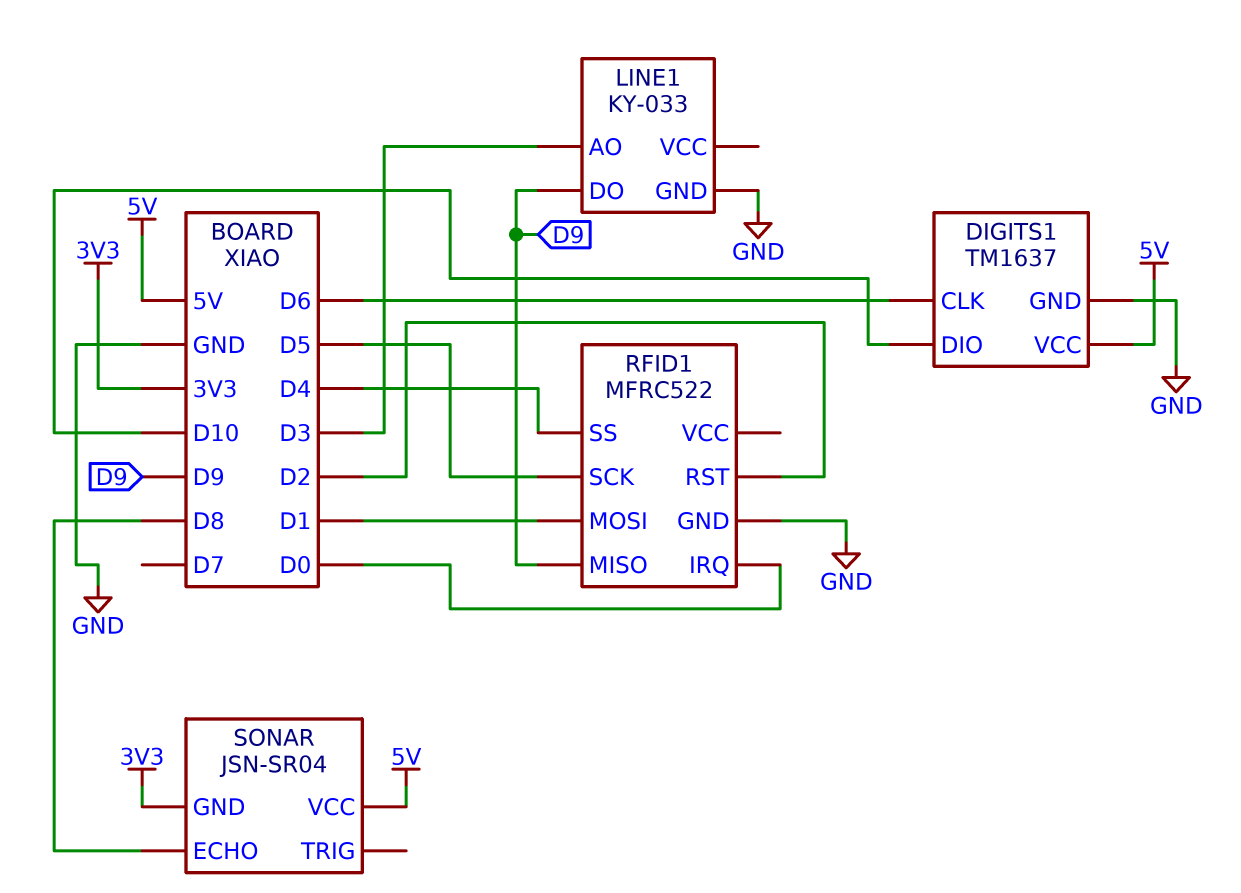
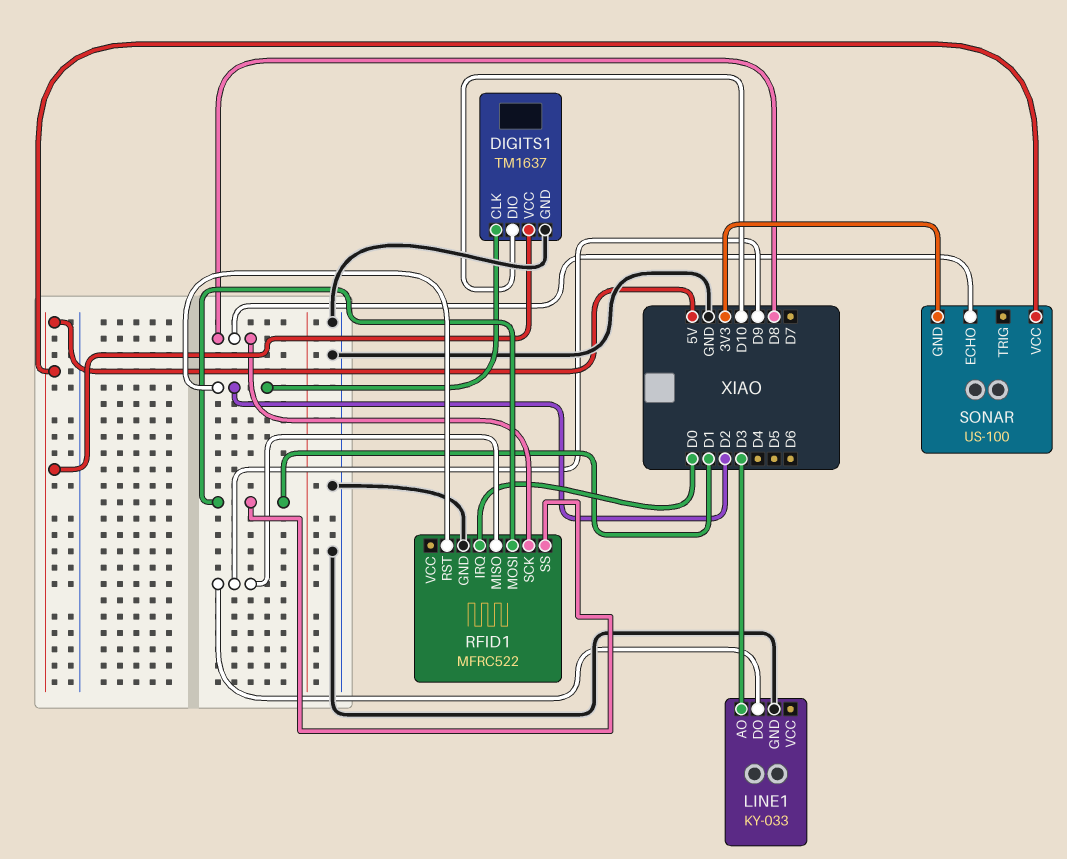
DIGITS1 pin CLK: D6 -> D2
RFID1 pin SCK: D5 -> D8
RFID1 pin SS: D4 -> D1
SONAR: JSN-SR04 -> US-100

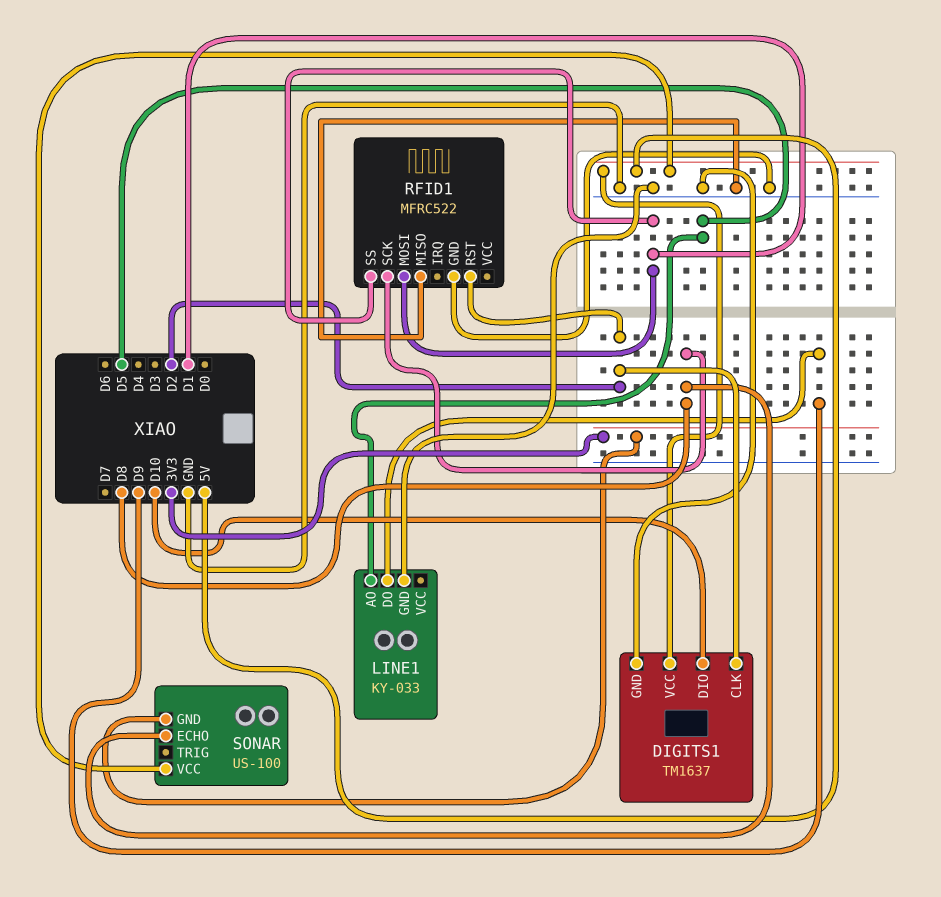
LINE1 pin AO: D3 -> D5
RFID1 pin IRQ: D0 -> none
RFID1 pin MISO: D9 -> GND

